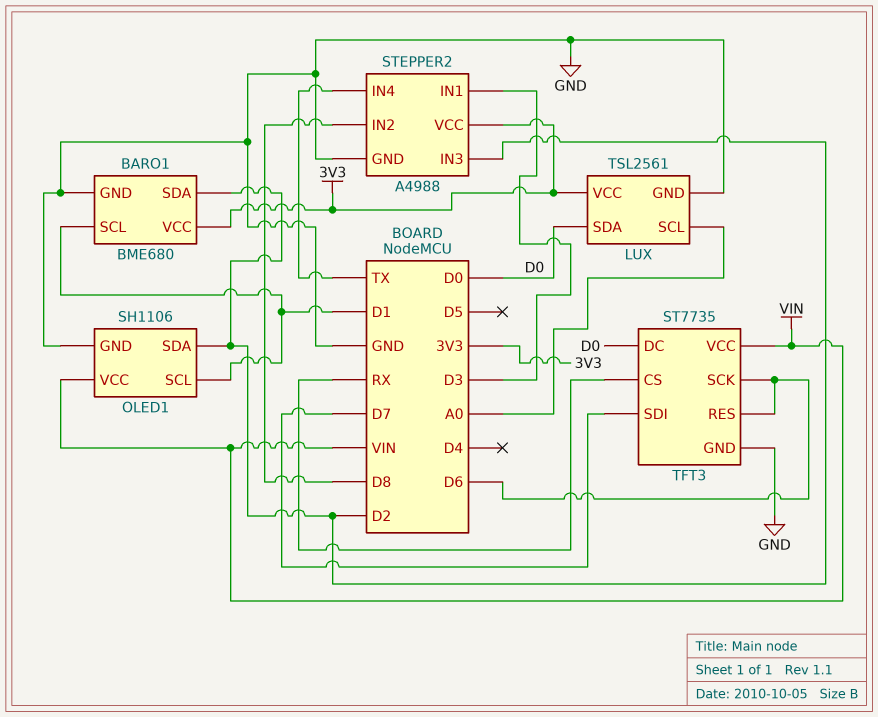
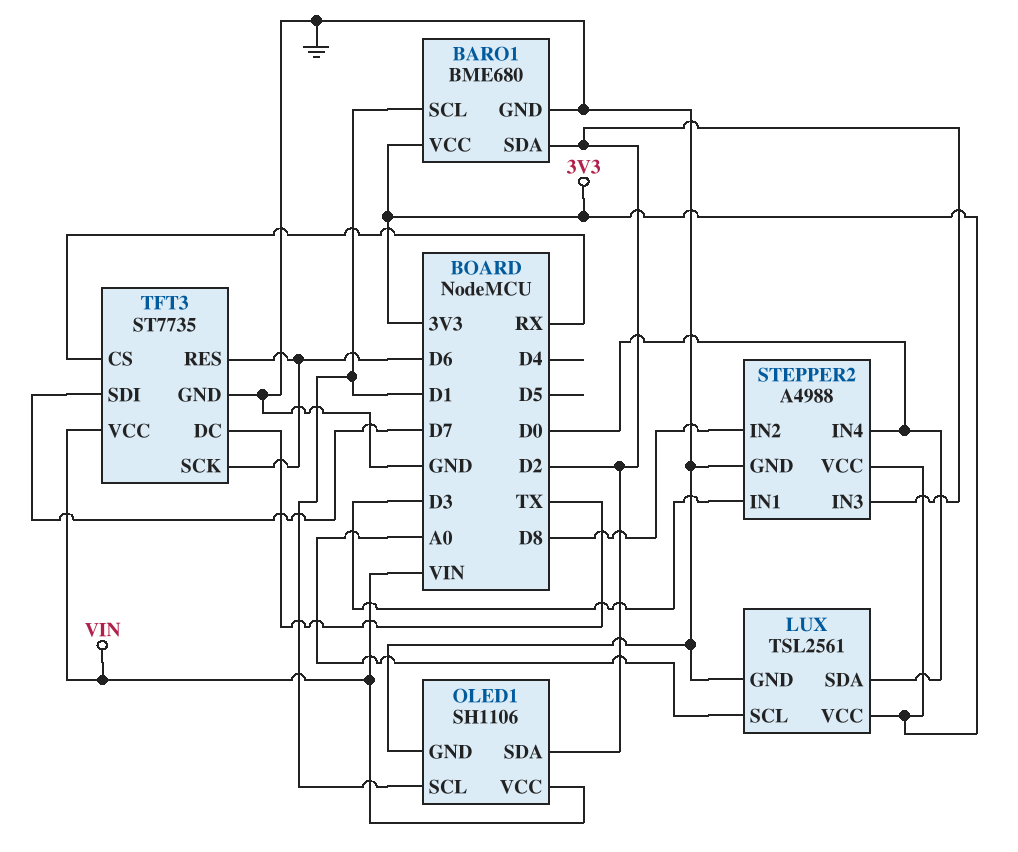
STEPPER2 pin IN4: TX -> D0
TFT3 pin DC: D0 -> TX

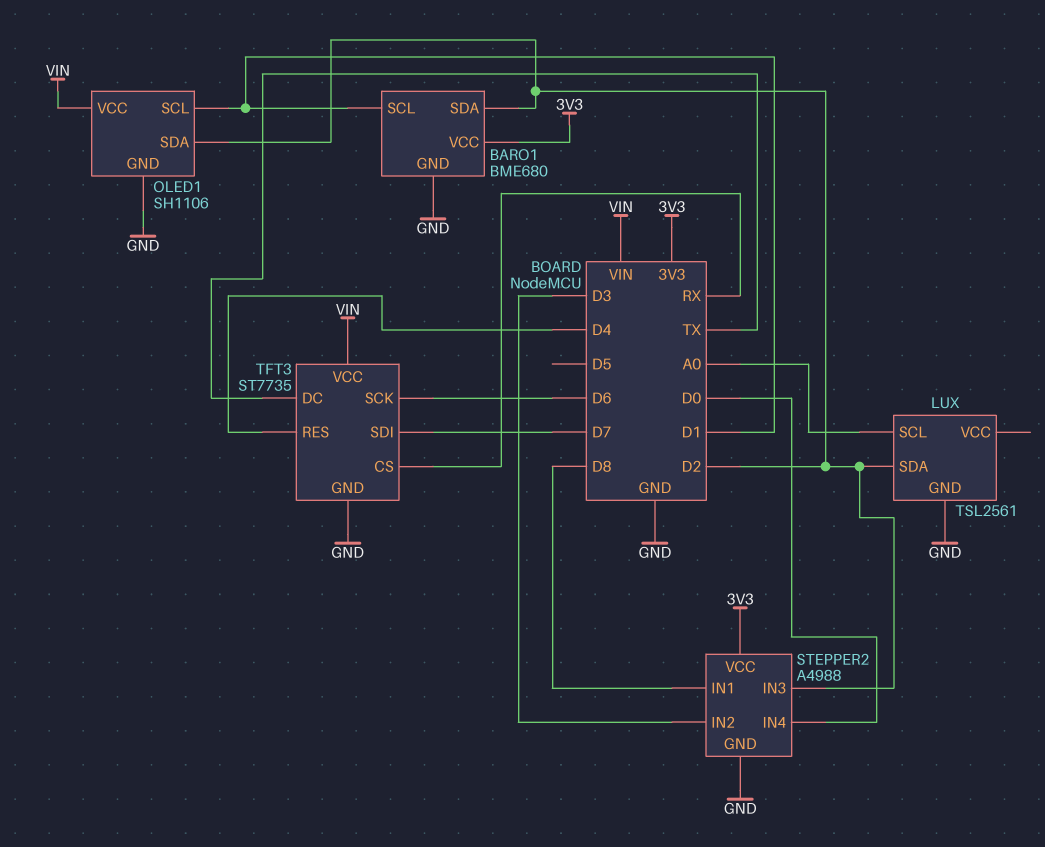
LUX pin SDA: D0 -> D2
LUX pin VCC: 3V3 -> none
STEPPER2 pin IN1: D3 -> D8
STEPPER2 pin IN2: D8 -> D3
TFT3 pin RES: D6 -> D4

